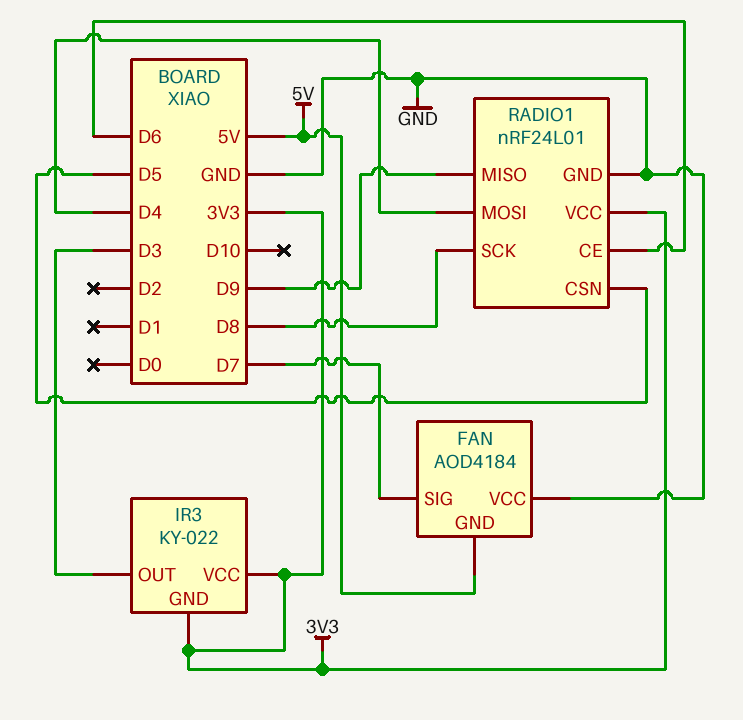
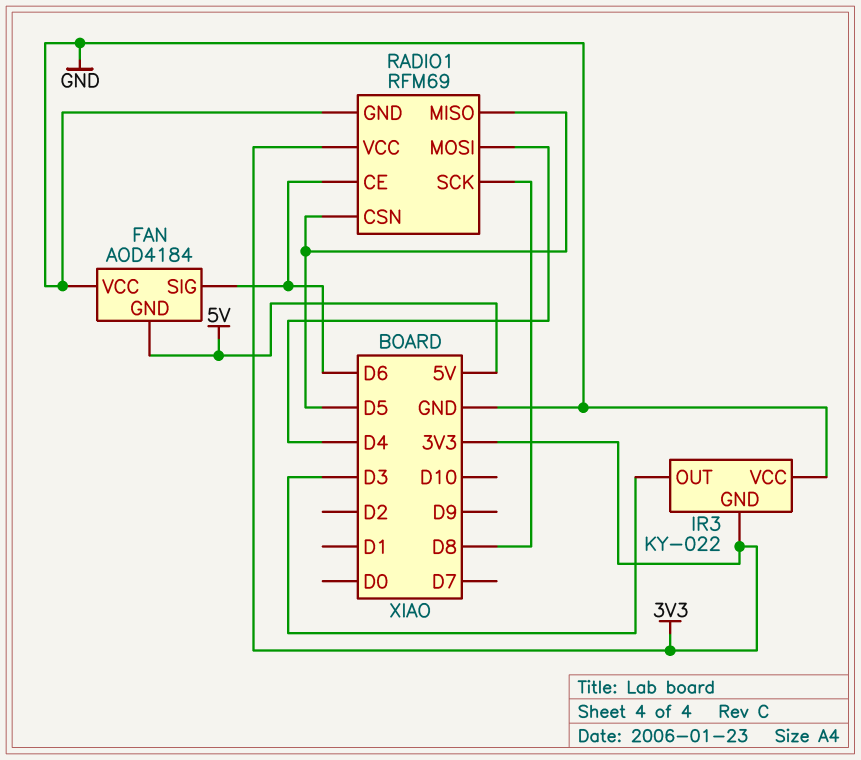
FAN pin SIG: D7 -> D6
IR3 pin VCC: 3V3 -> GND
RADIO1: nRF24L01 -> RFM69
RADIO1 pin MISO: D9 -> D5

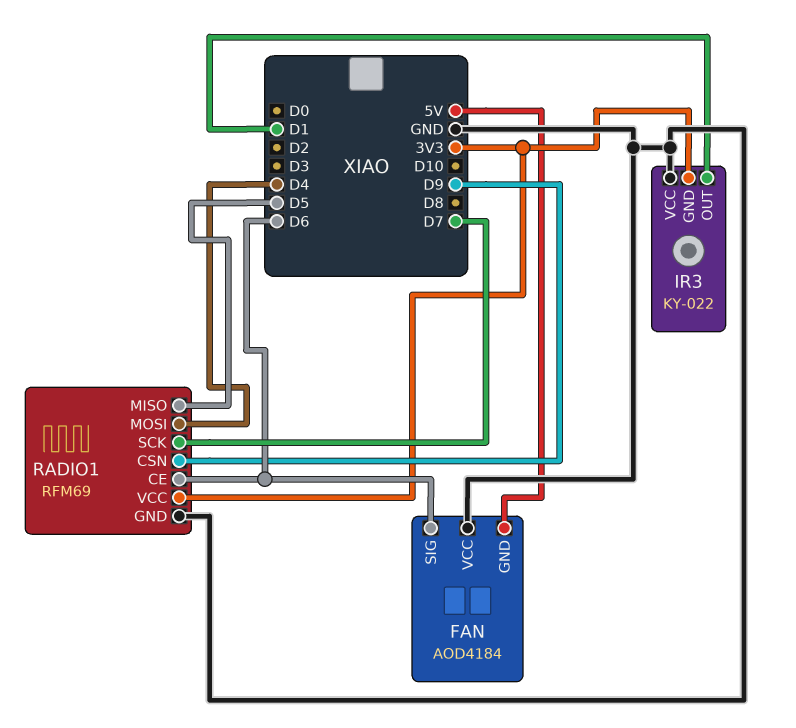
IR3 pin OUT: D3 -> D1
RADIO1 pin CSN: D5 -> D9
RADIO1 pin SCK: D8 -> D7

